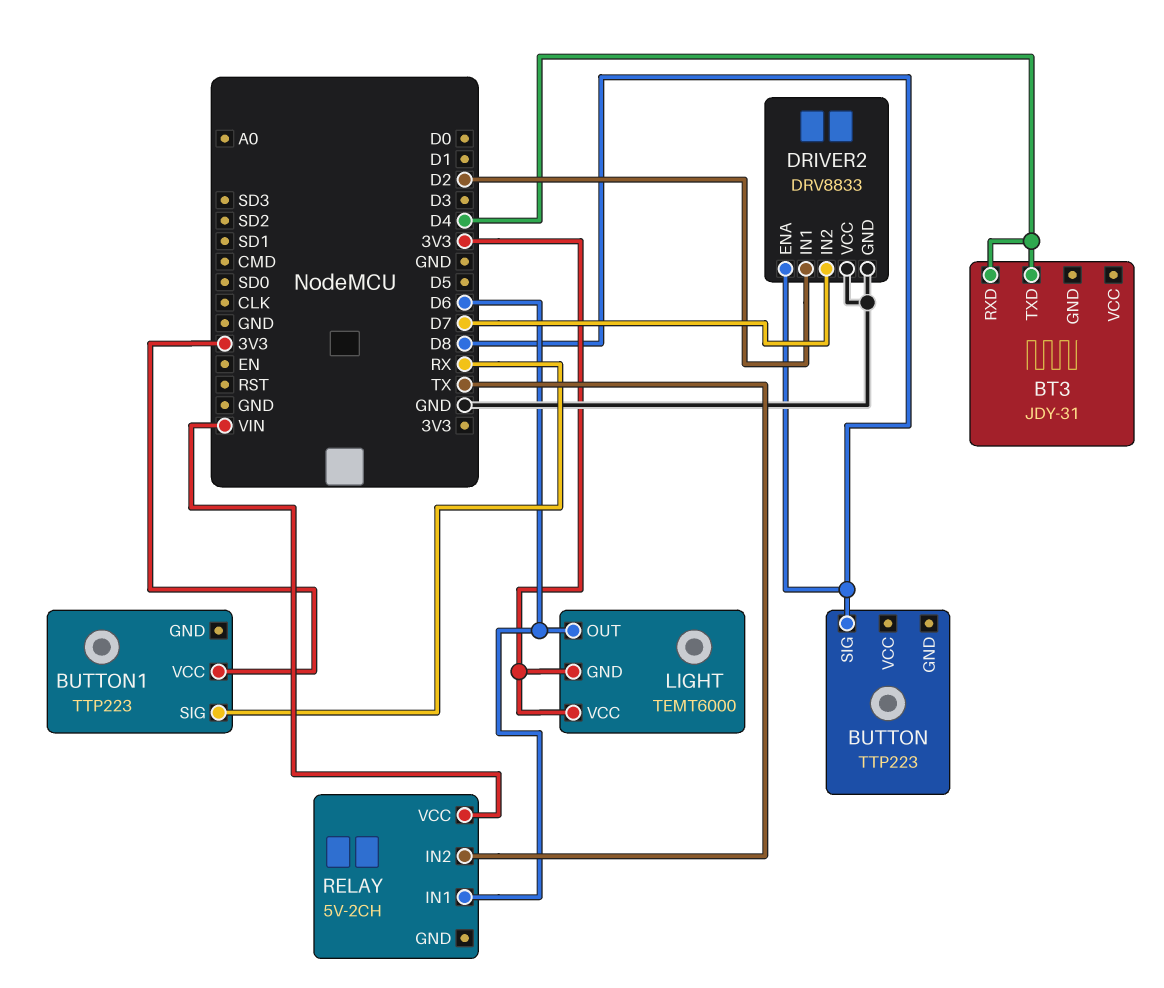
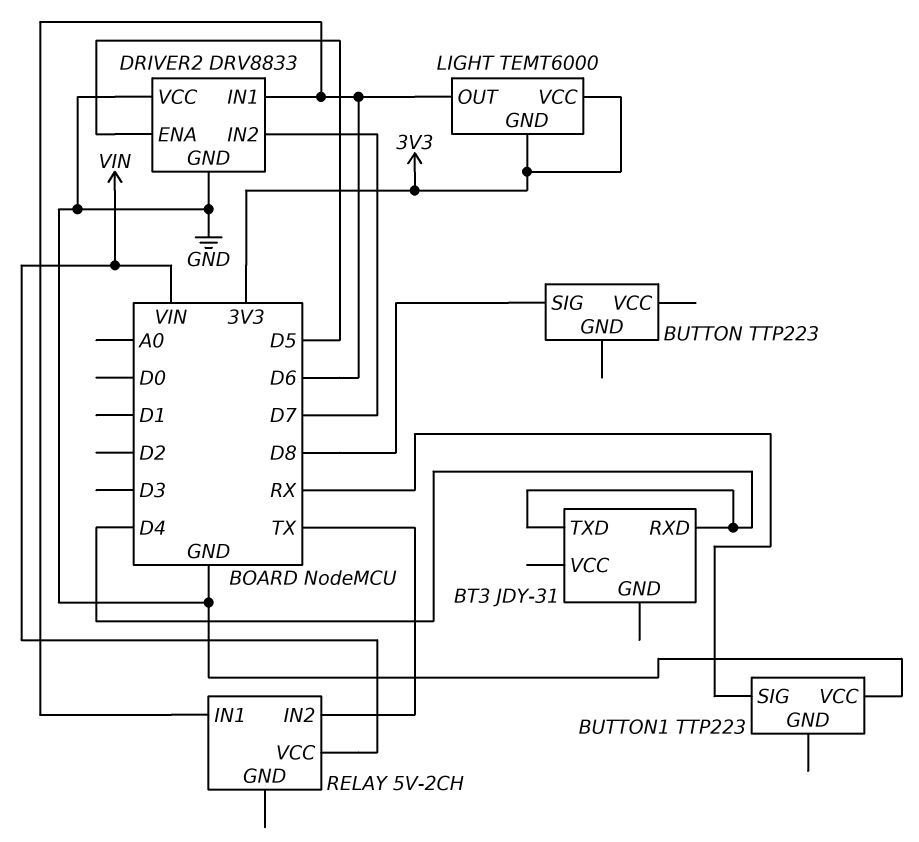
BUTTON1 pin VCC: 3V3 -> GND
DRIVER2 pin ENA: D8 -> D5
DRIVER2 pin IN1: D2 -> D6

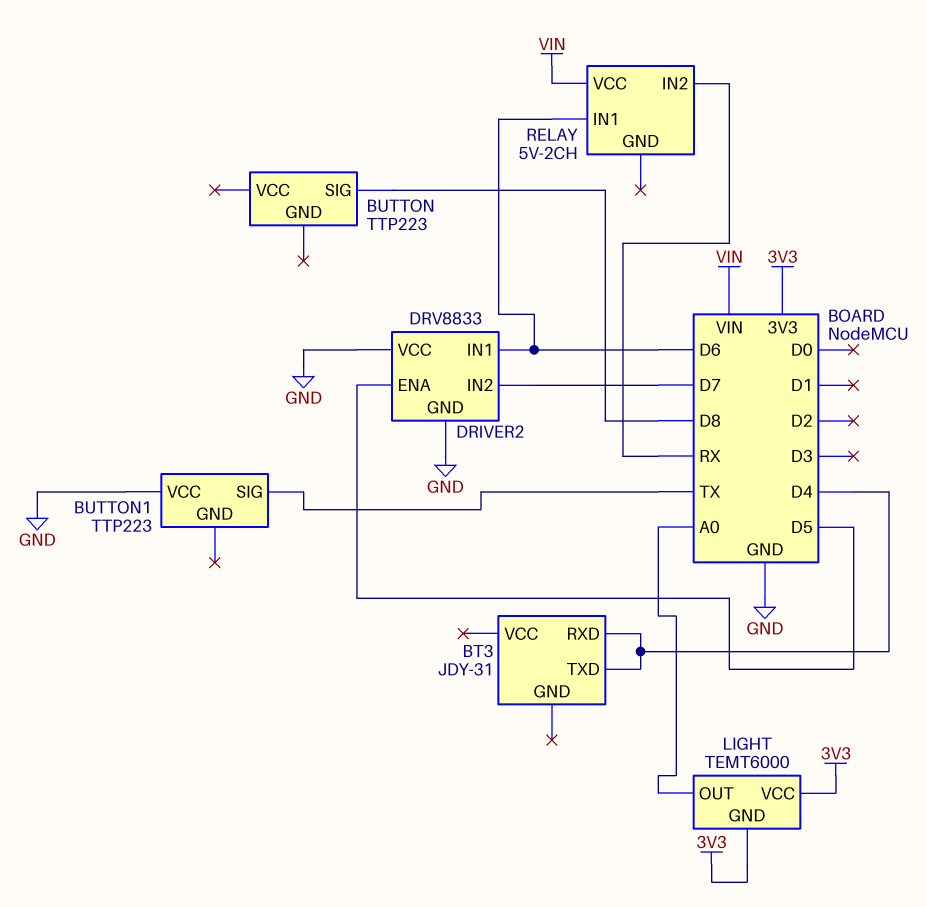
BUTTON1 pin SIG: RX -> TX
LIGHT pin OUT: D6 -> A0
RELAY pin IN2: TX -> RX

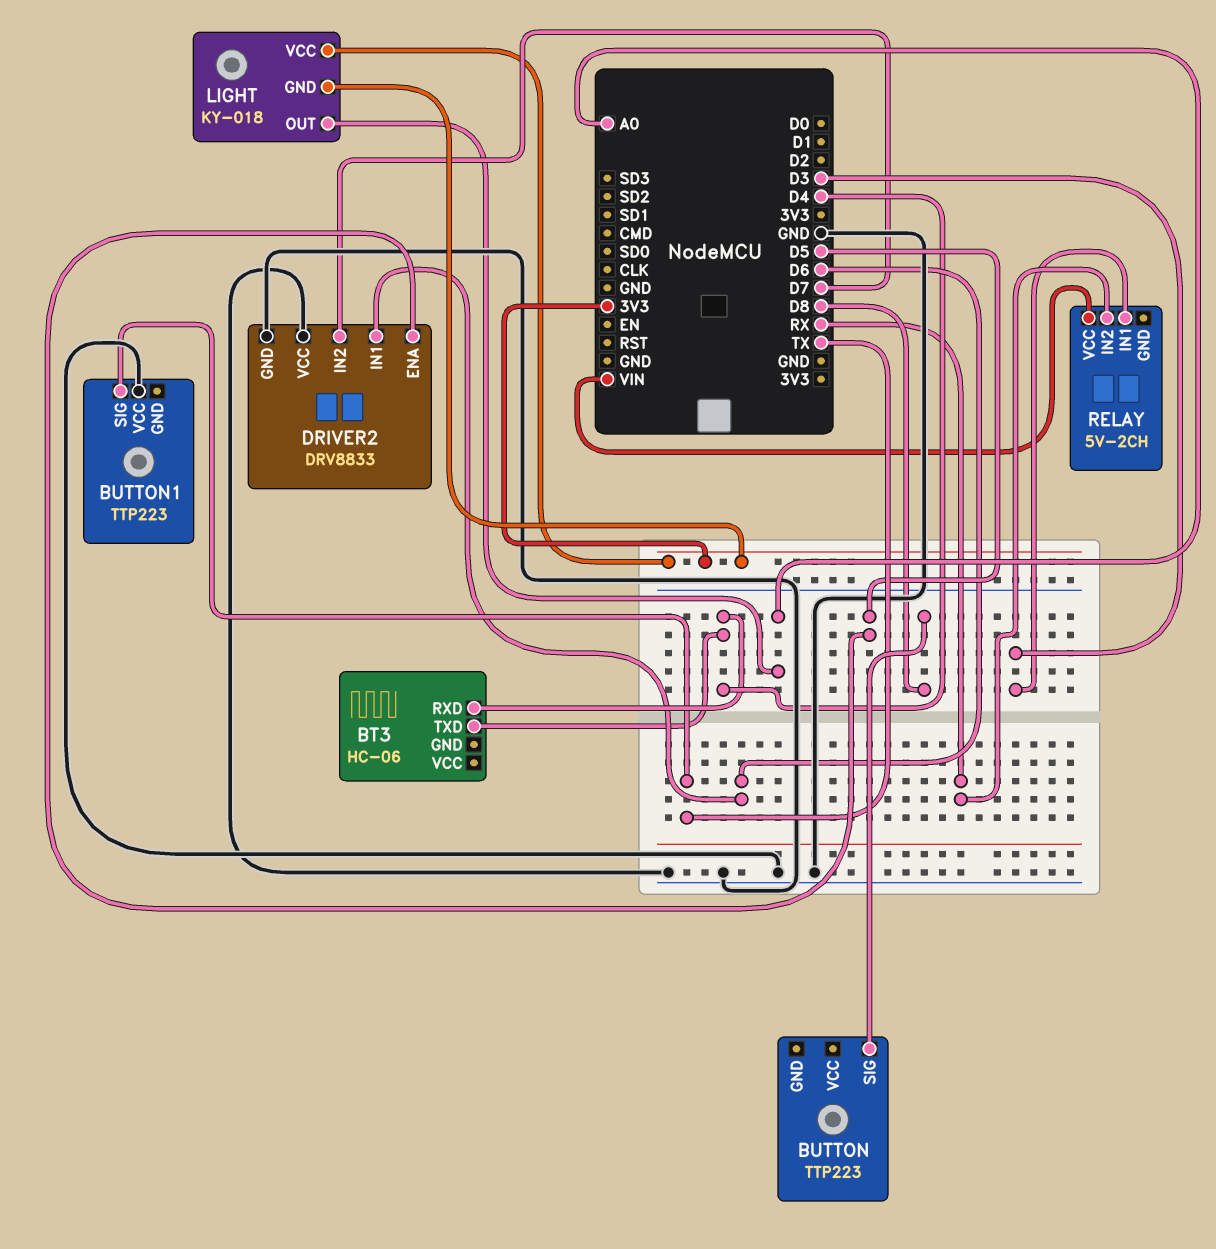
BT3: JDY-31 -> HC-06
LIGHT: TEMT6000 -> KY-018
RELAY pin IN1: D6 -> D3

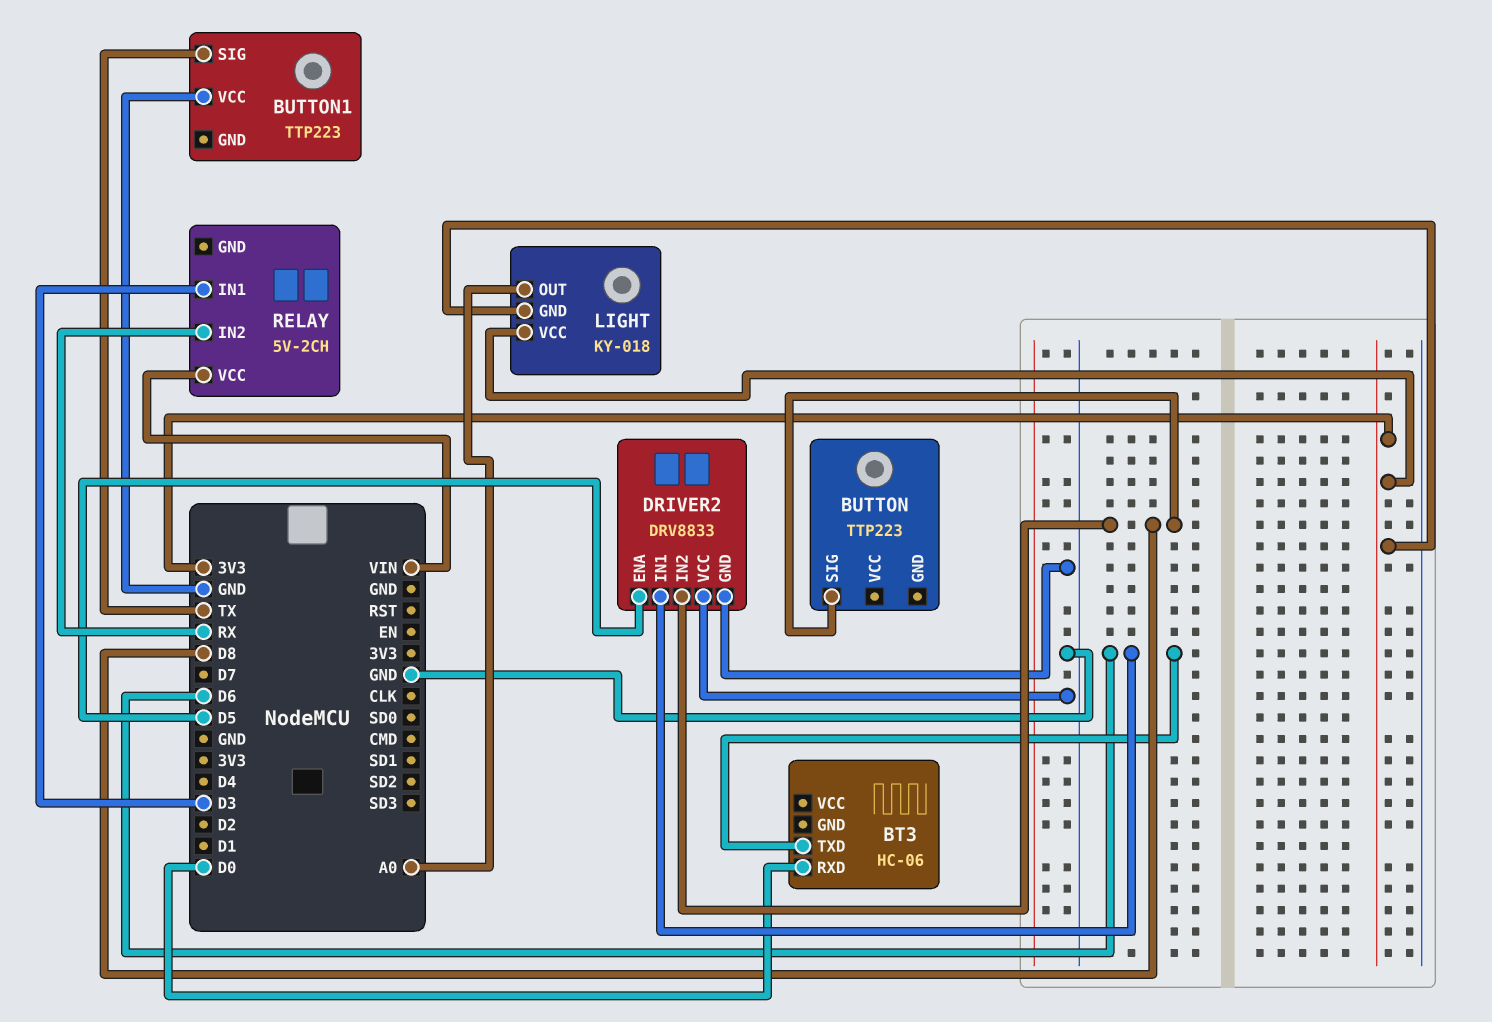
BT3 pin RXD: D4 -> D0
BT3 pin TXD: D4 -> D6
DRIVER2 pin IN2: D7 -> D8

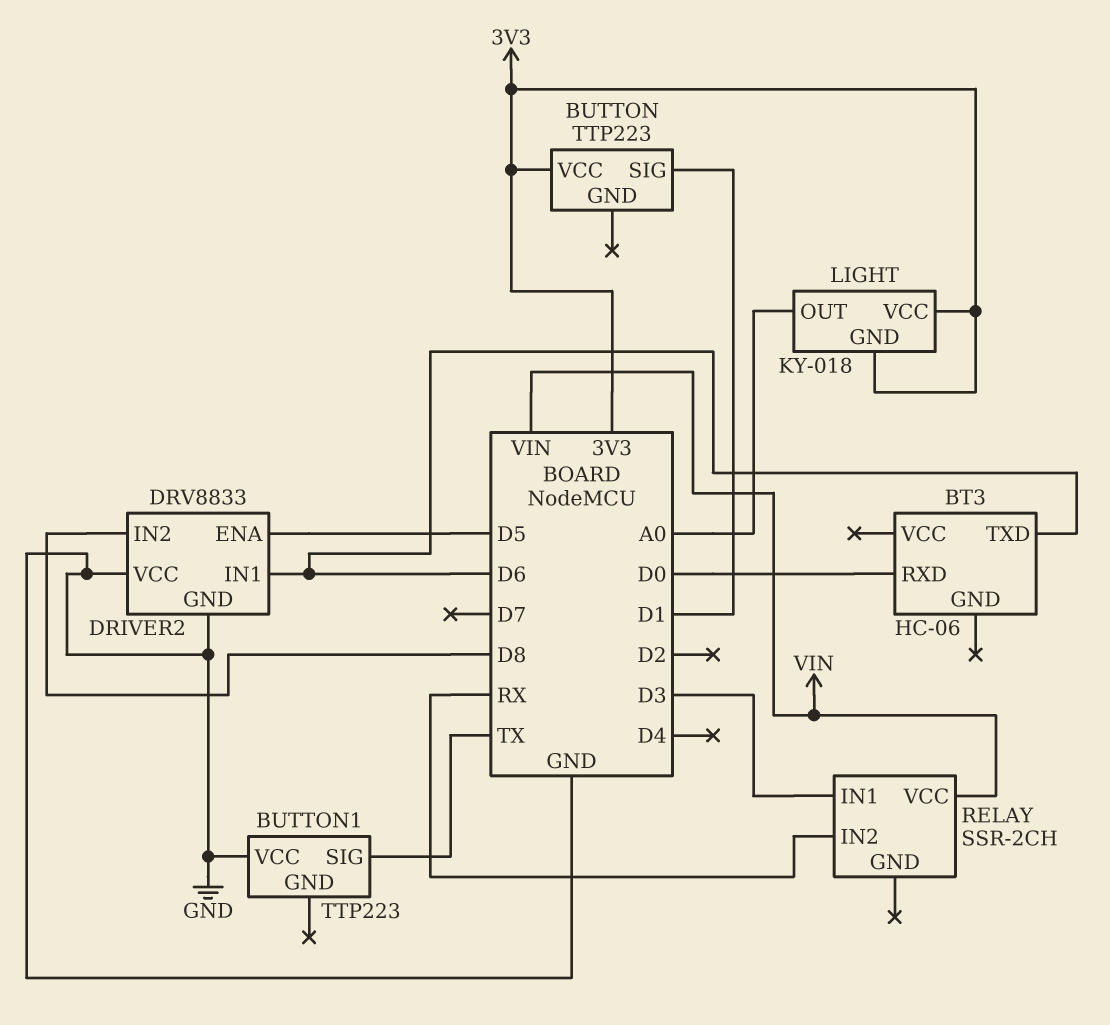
BUTTON pin SIG: D8 -> D1
BUTTON pin VCC: none -> 3V3
RELAY: 5V-2CH -> SSR-2CH

